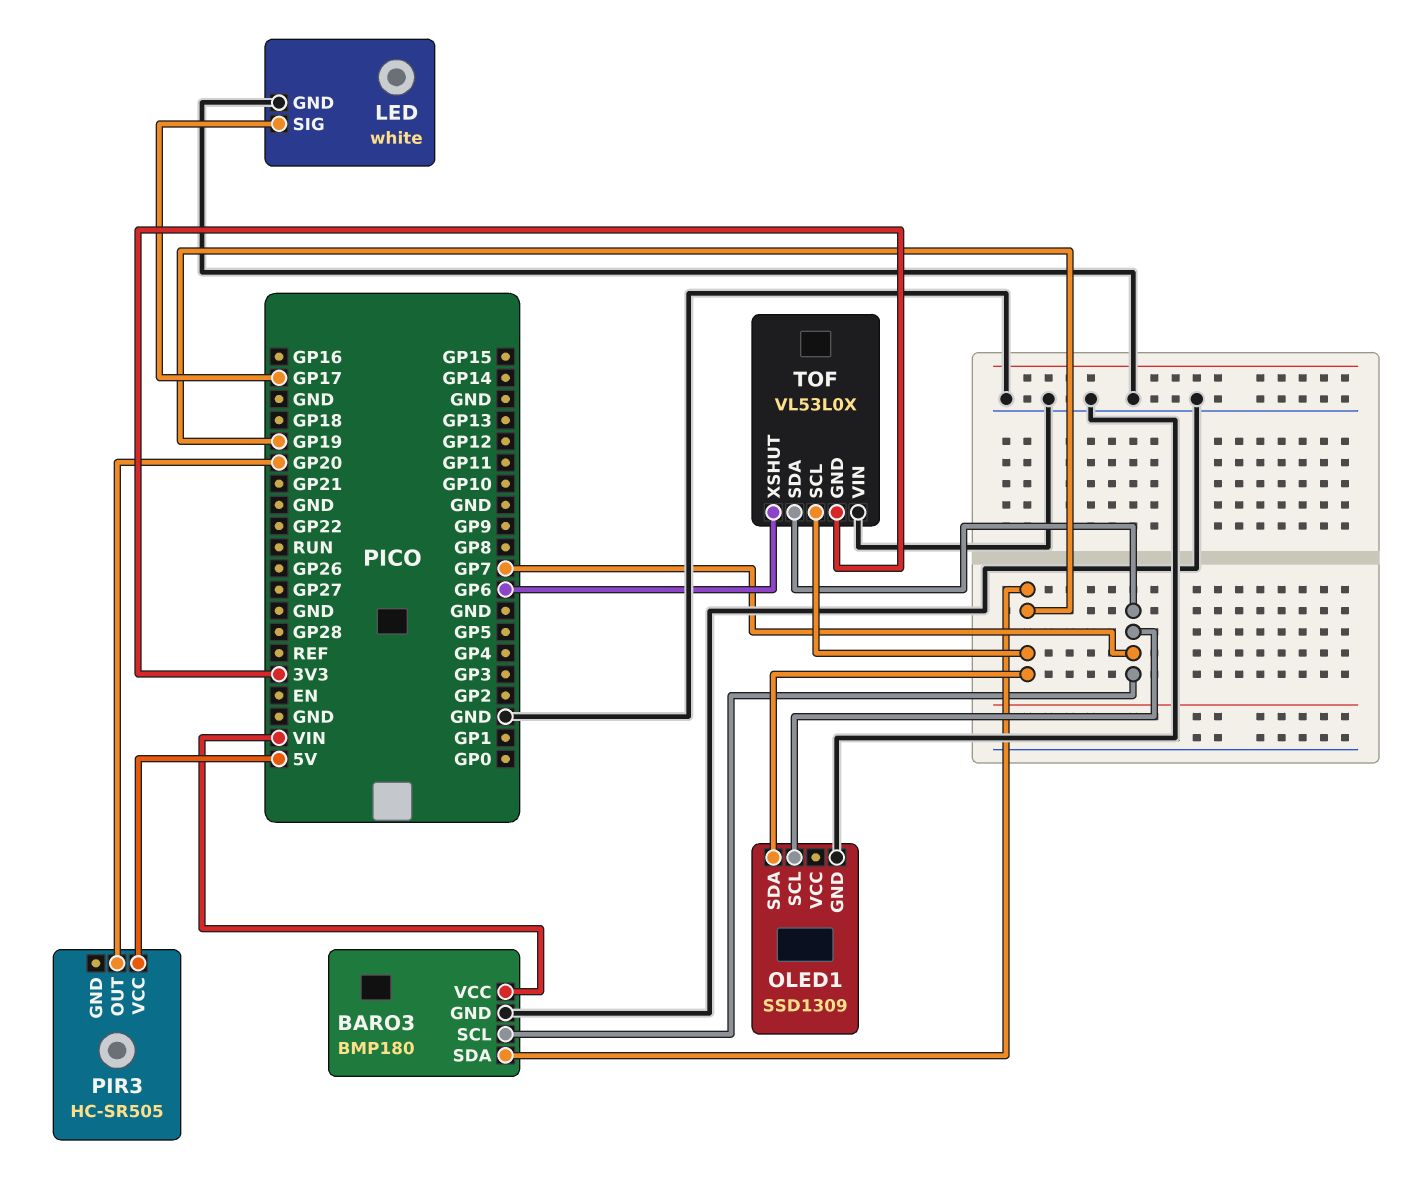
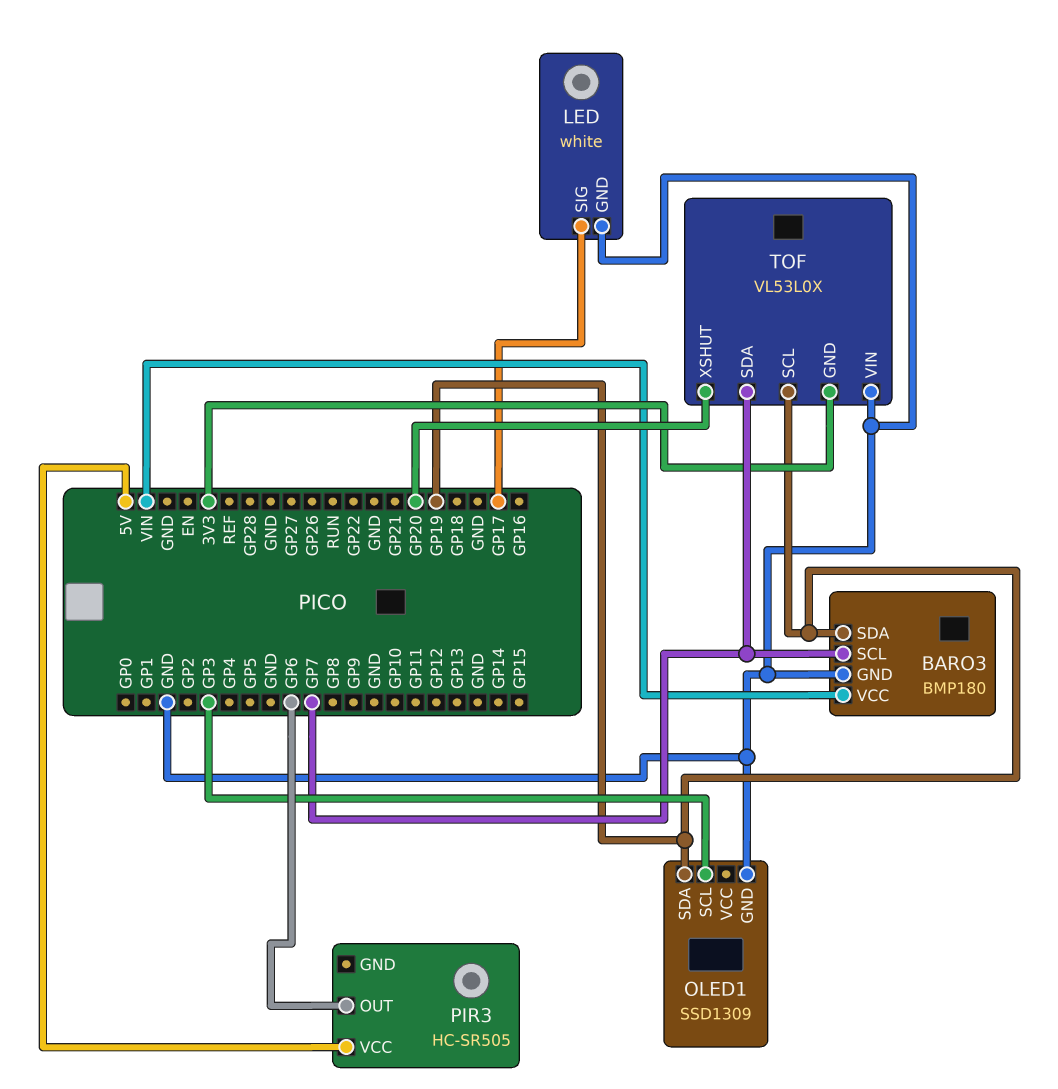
OLED1 pin SCL: GP7 -> GP3
PIR3 pin OUT: GP20 -> GP6
TOF pin XSHUT: GP6 -> GP20

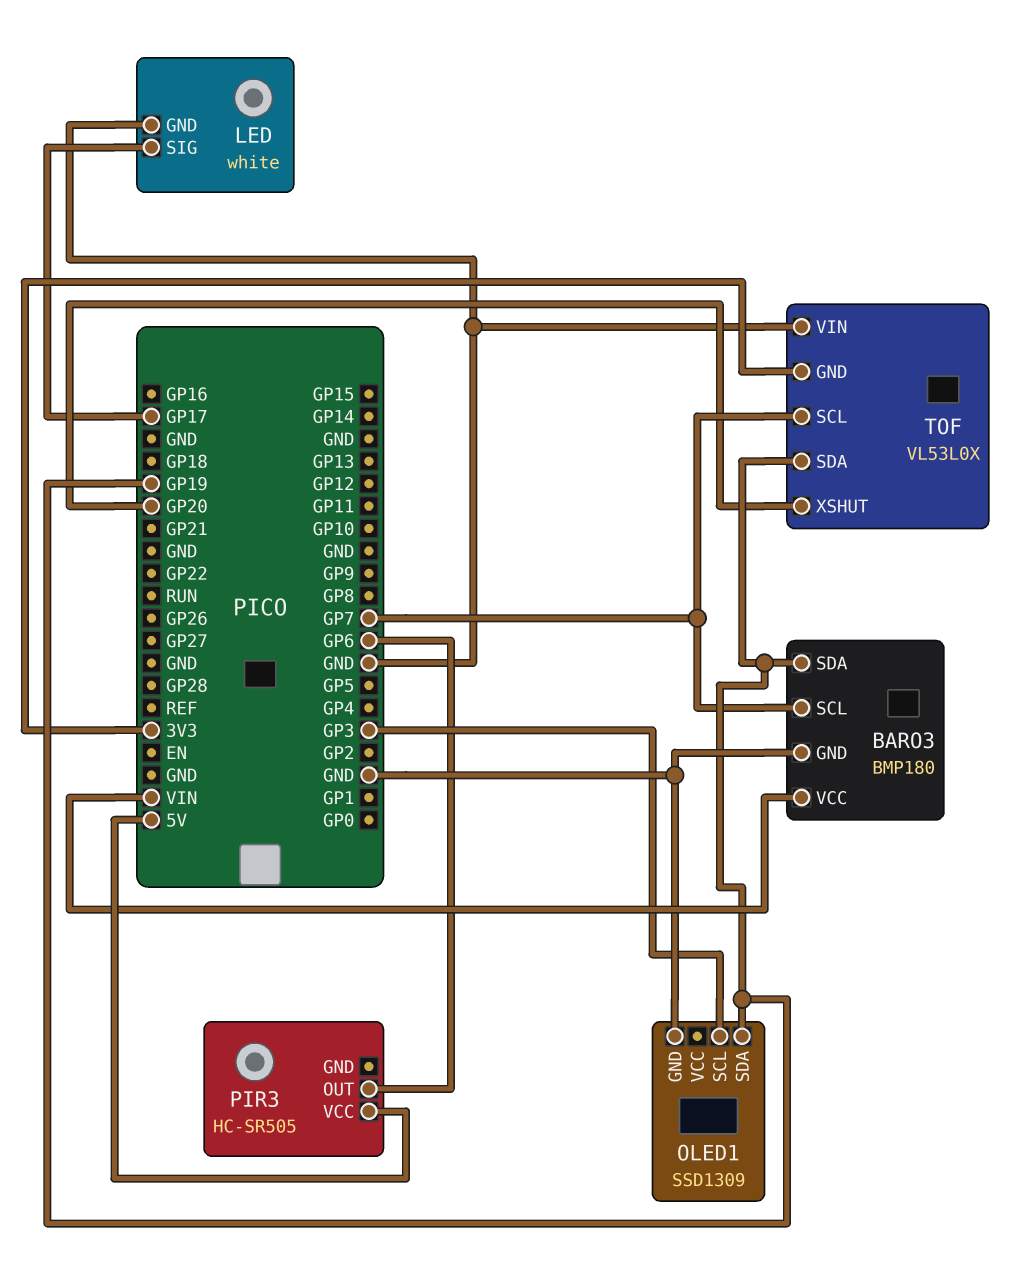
TOF pin SCL: GP19 -> GP7
TOF pin SDA: GP7 -> GP19

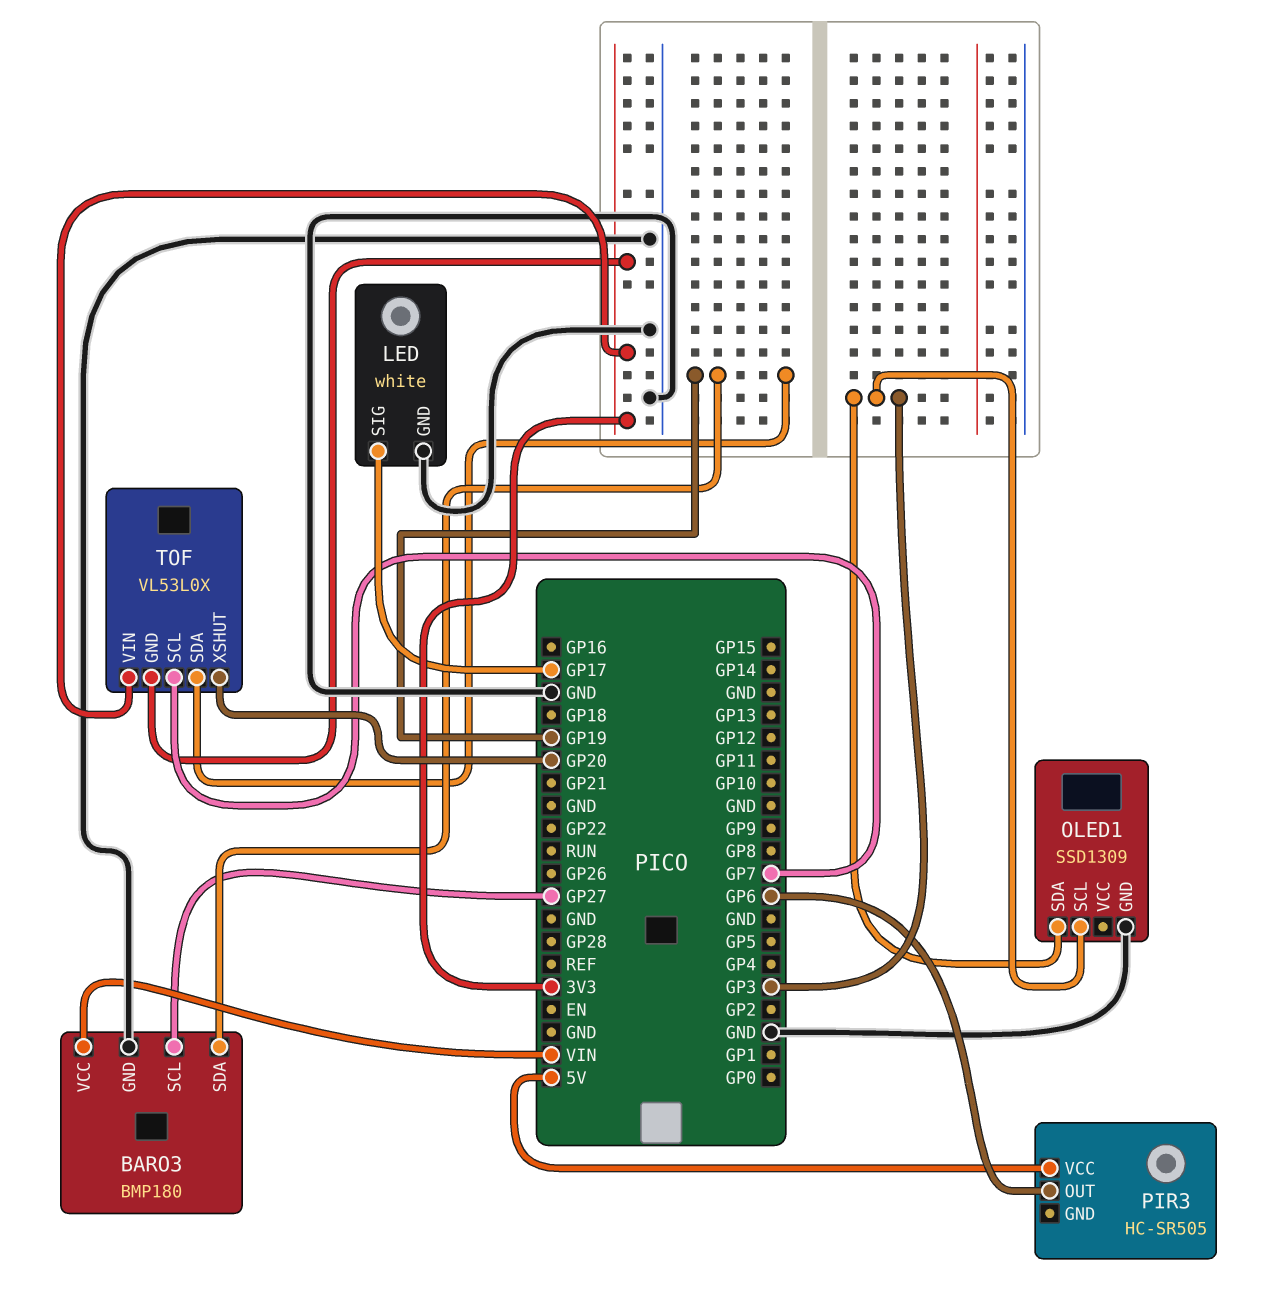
BARO3 pin SCL: GP7 -> GP27
OLED1 pin SDA: GP19 -> GP3
TOF pin VIN: GND -> 3V3

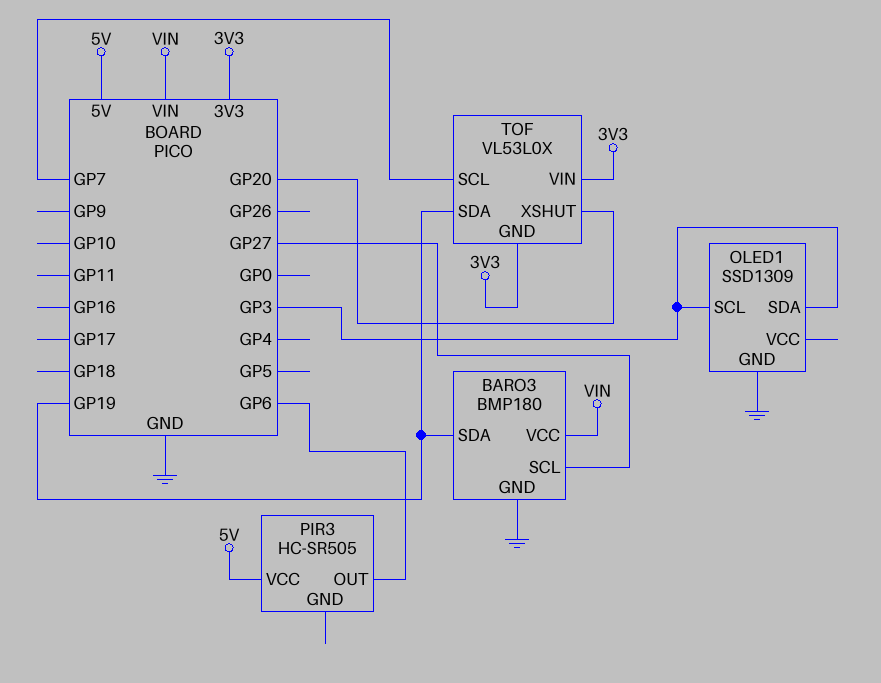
LED: white -> none
LED pin GND: GND -> none
LED pin SIG: GP17 -> none

